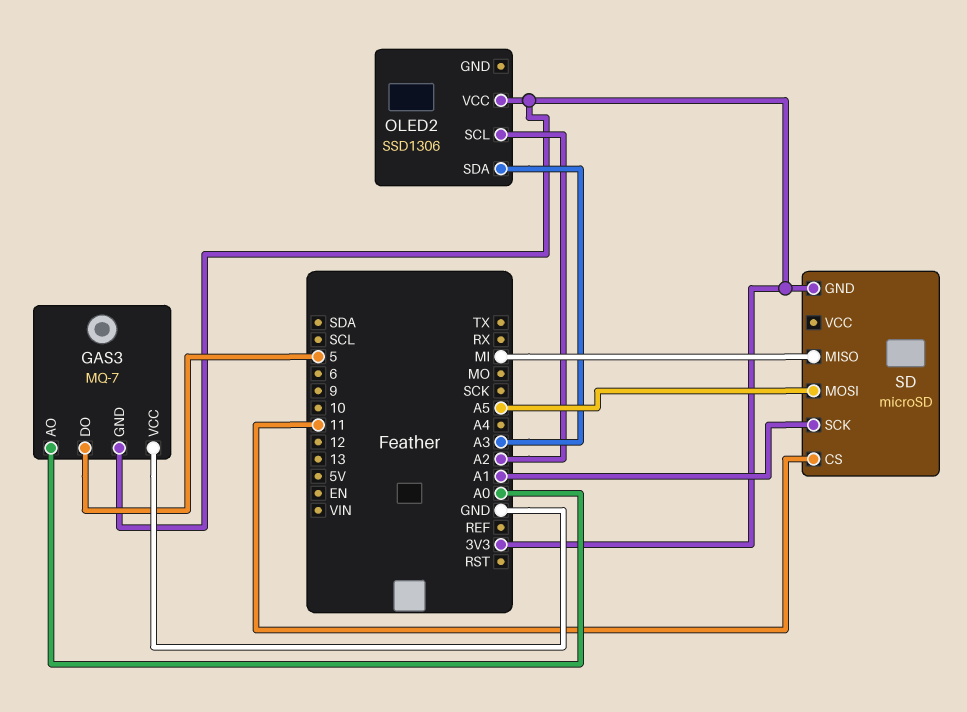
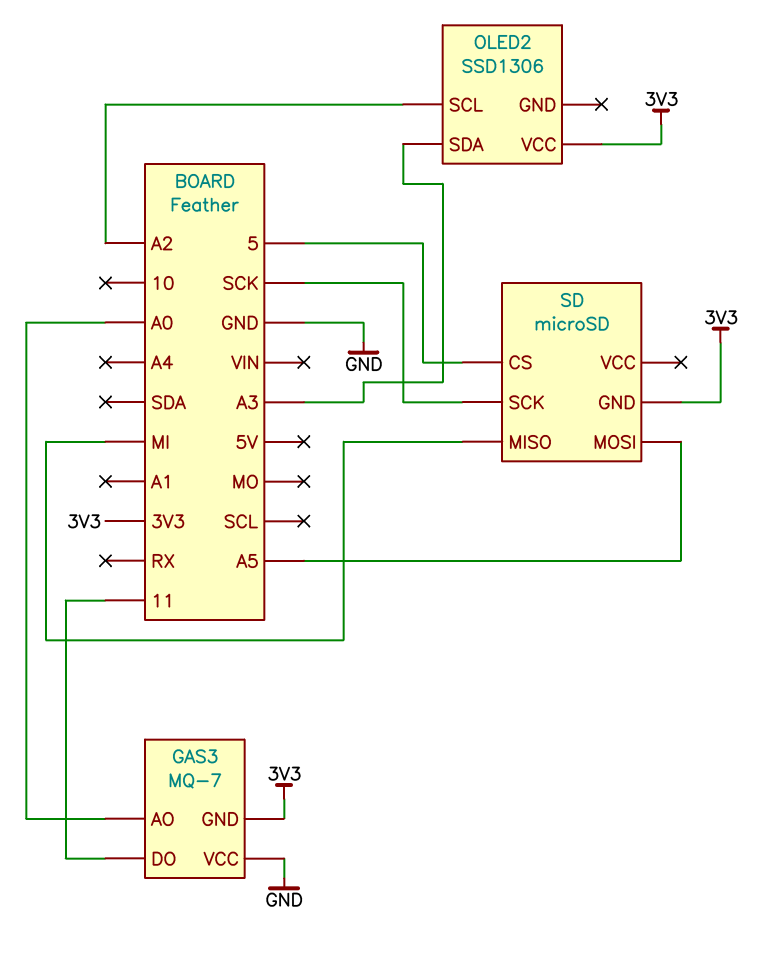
GAS3 pin DO: 5 -> 11
SD pin CS: 11 -> 5
SD pin SCK: A1 -> SCK

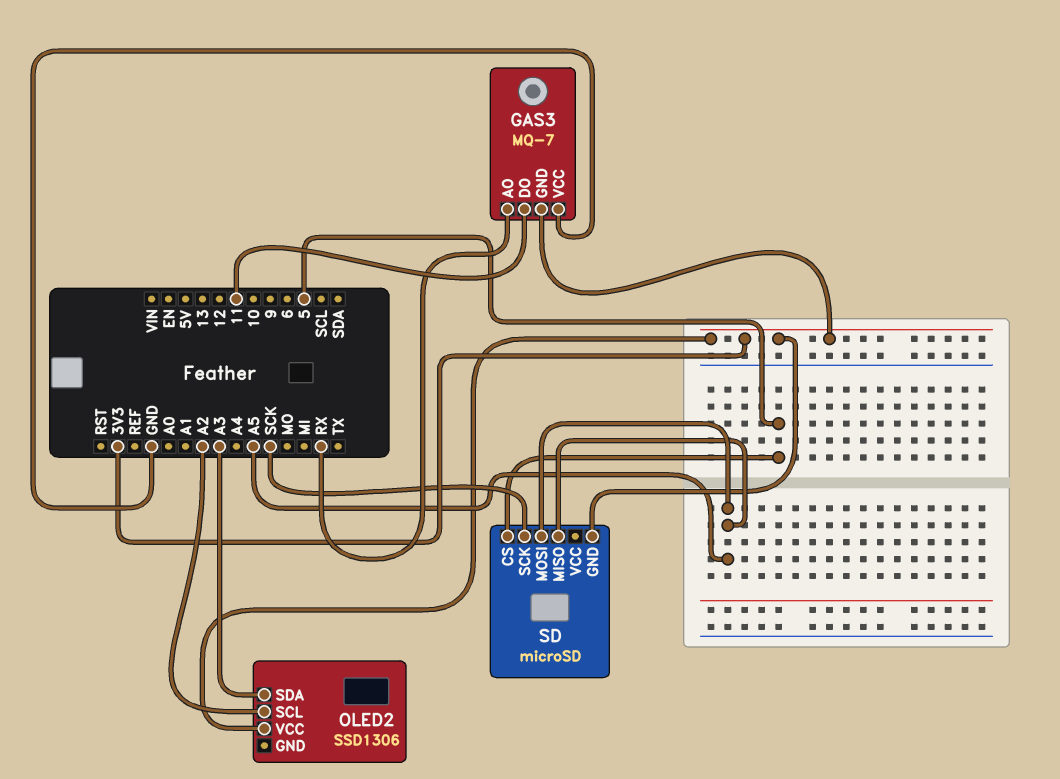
GAS3 pin AO: A0 -> RX
SD pin MISO: MI -> A5

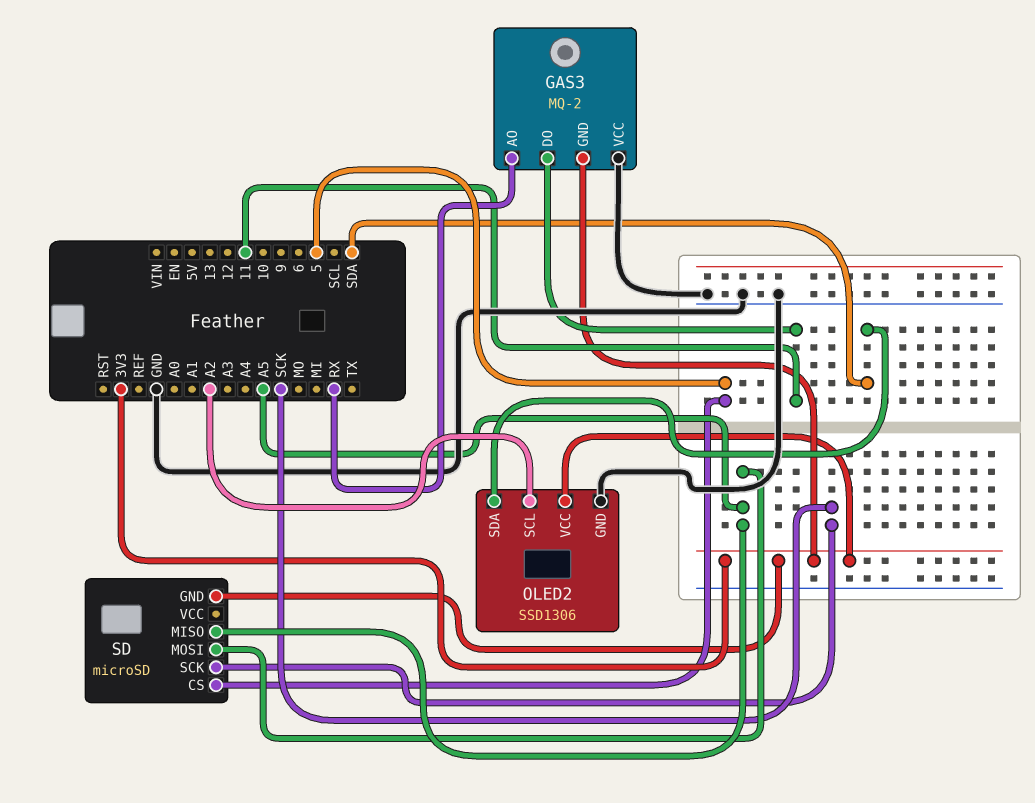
GAS3: MQ-7 -> MQ-2
OLED2 pin GND: none -> GND
OLED2 pin SDA: A3 -> SDA

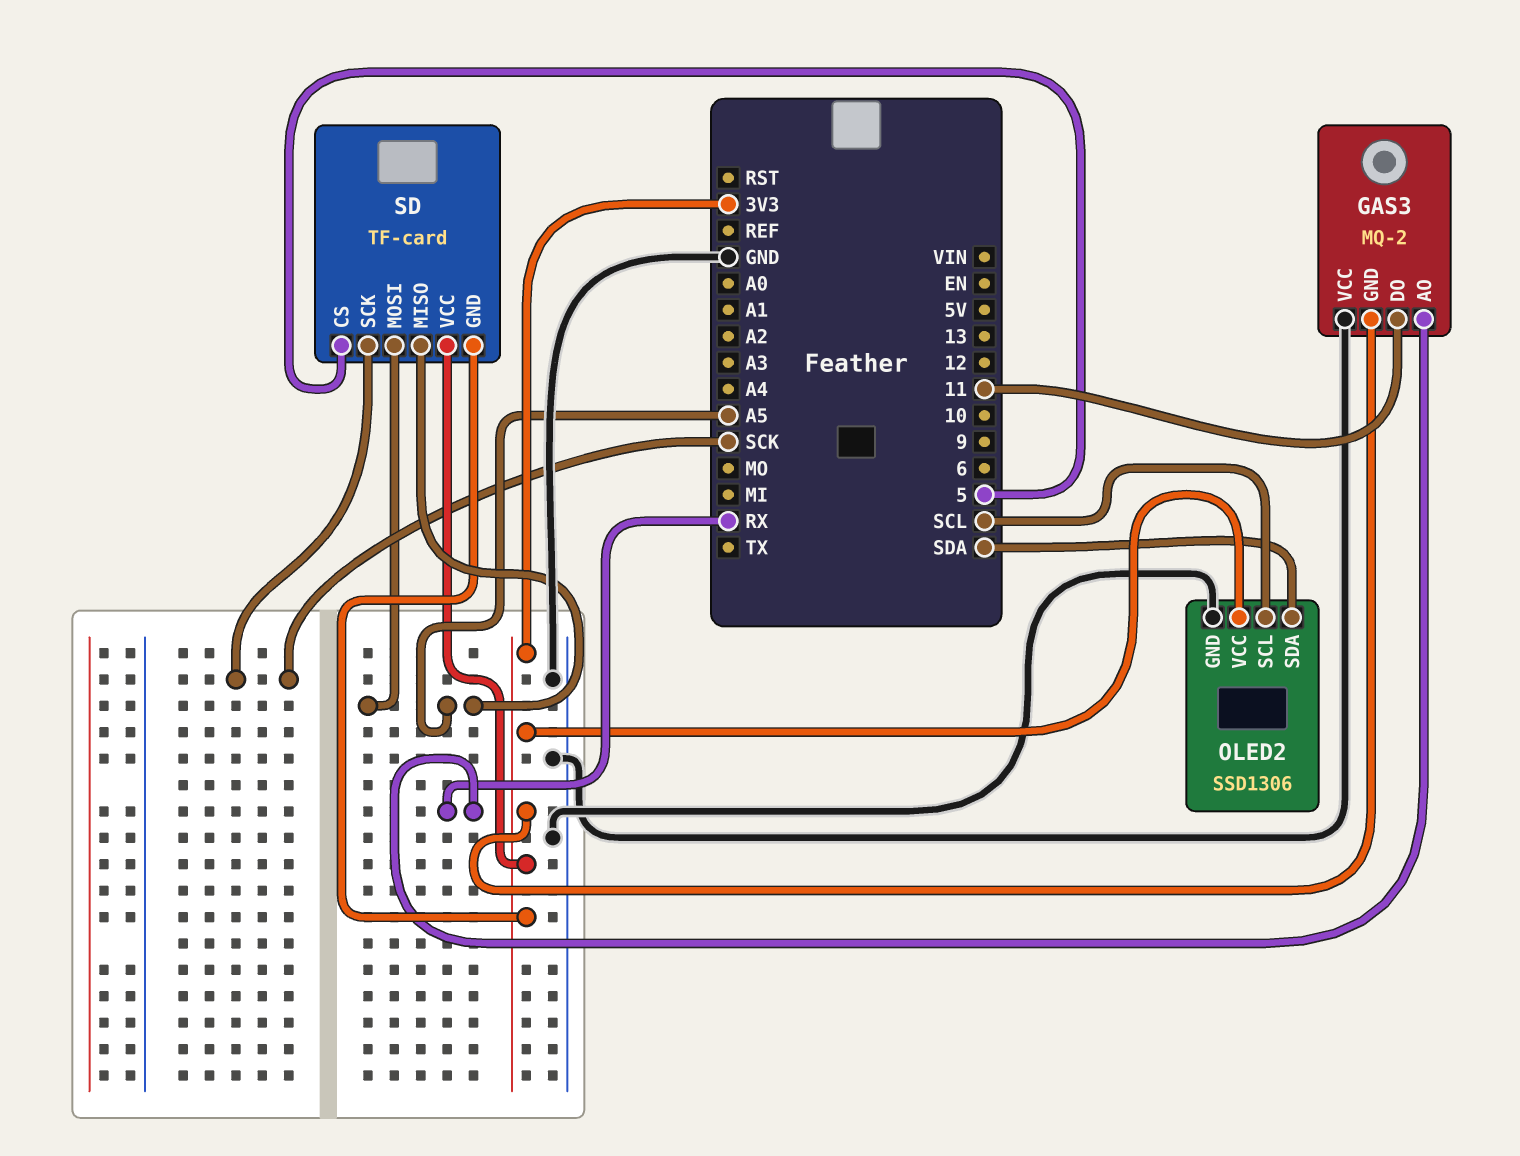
OLED2 pin SCL: A2 -> SCL
SD: microSD -> TF-card
SD pin VCC: none -> 3V3

